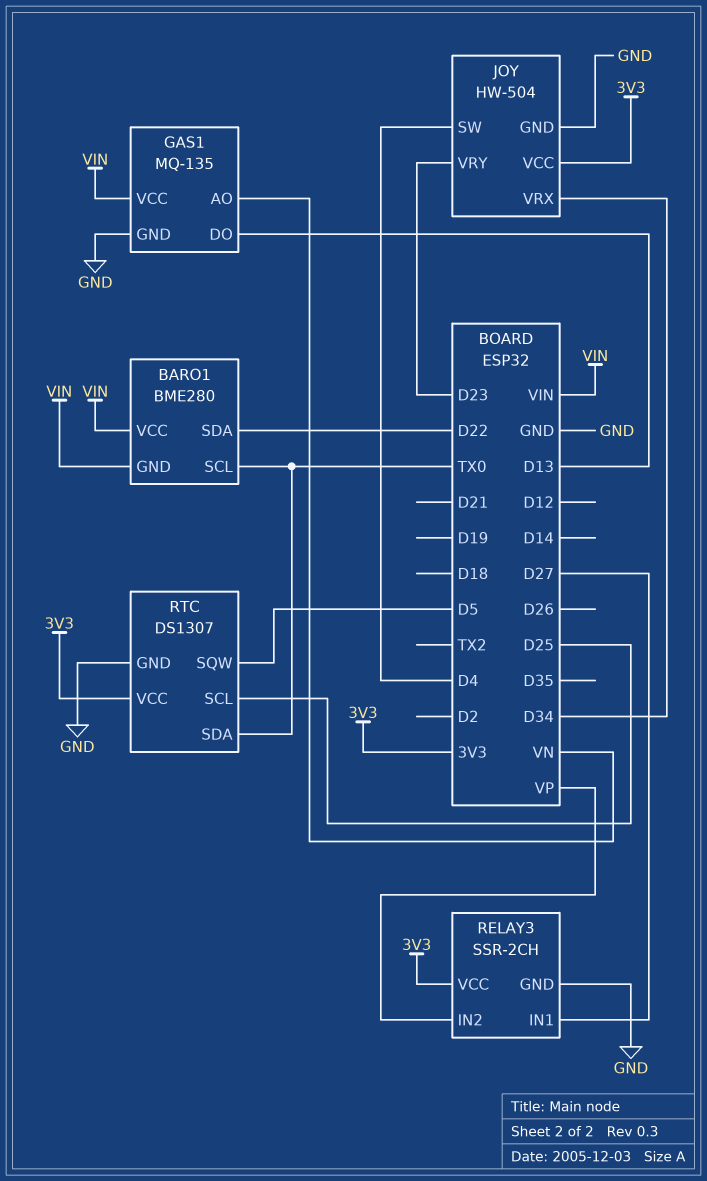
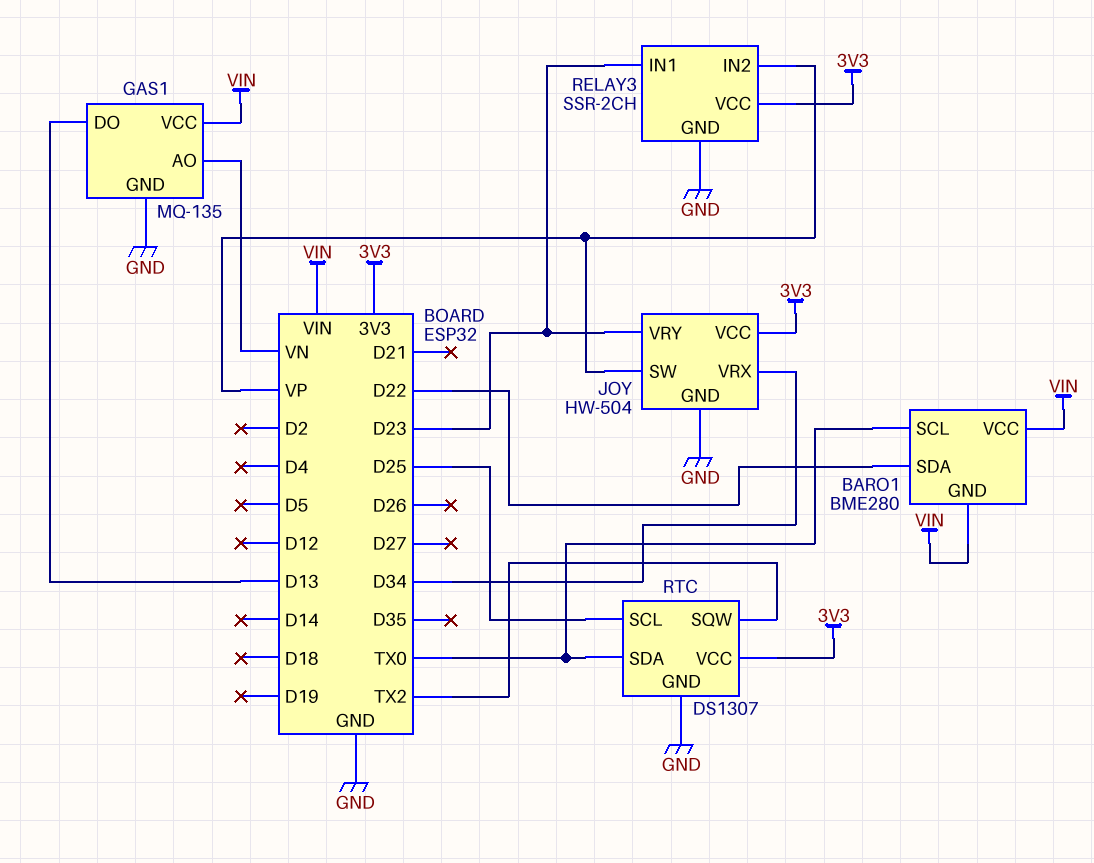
JOY pin SW: D4 -> VP
RELAY3 pin IN1: D27 -> D23
RTC pin SQW: D5 -> TX2

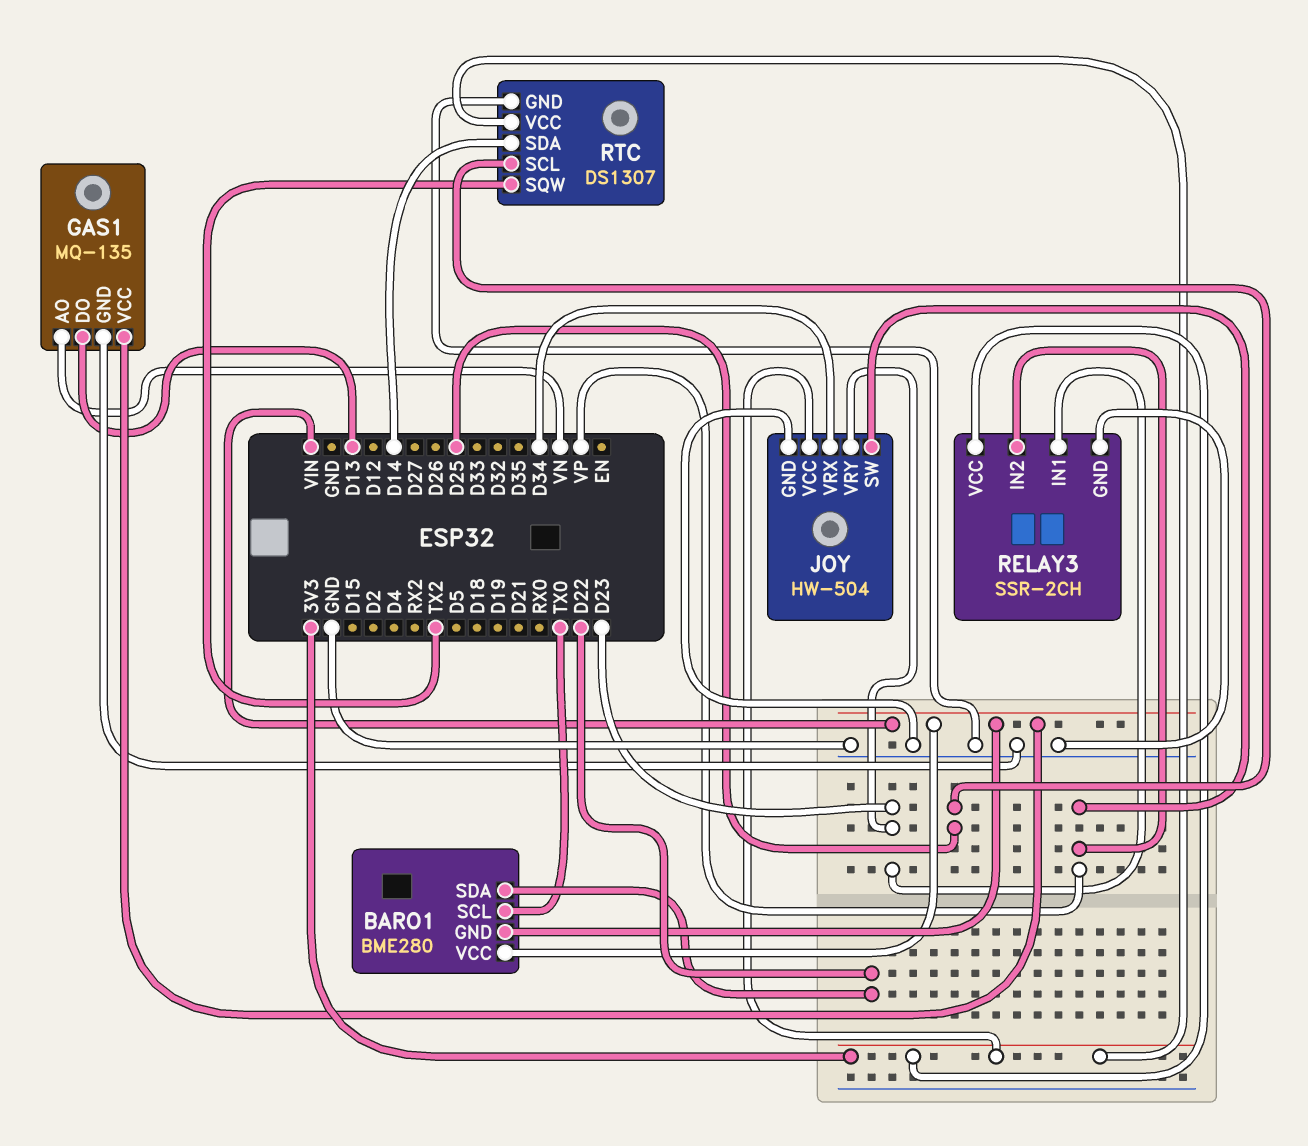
RTC pin SDA: TX0 -> D14

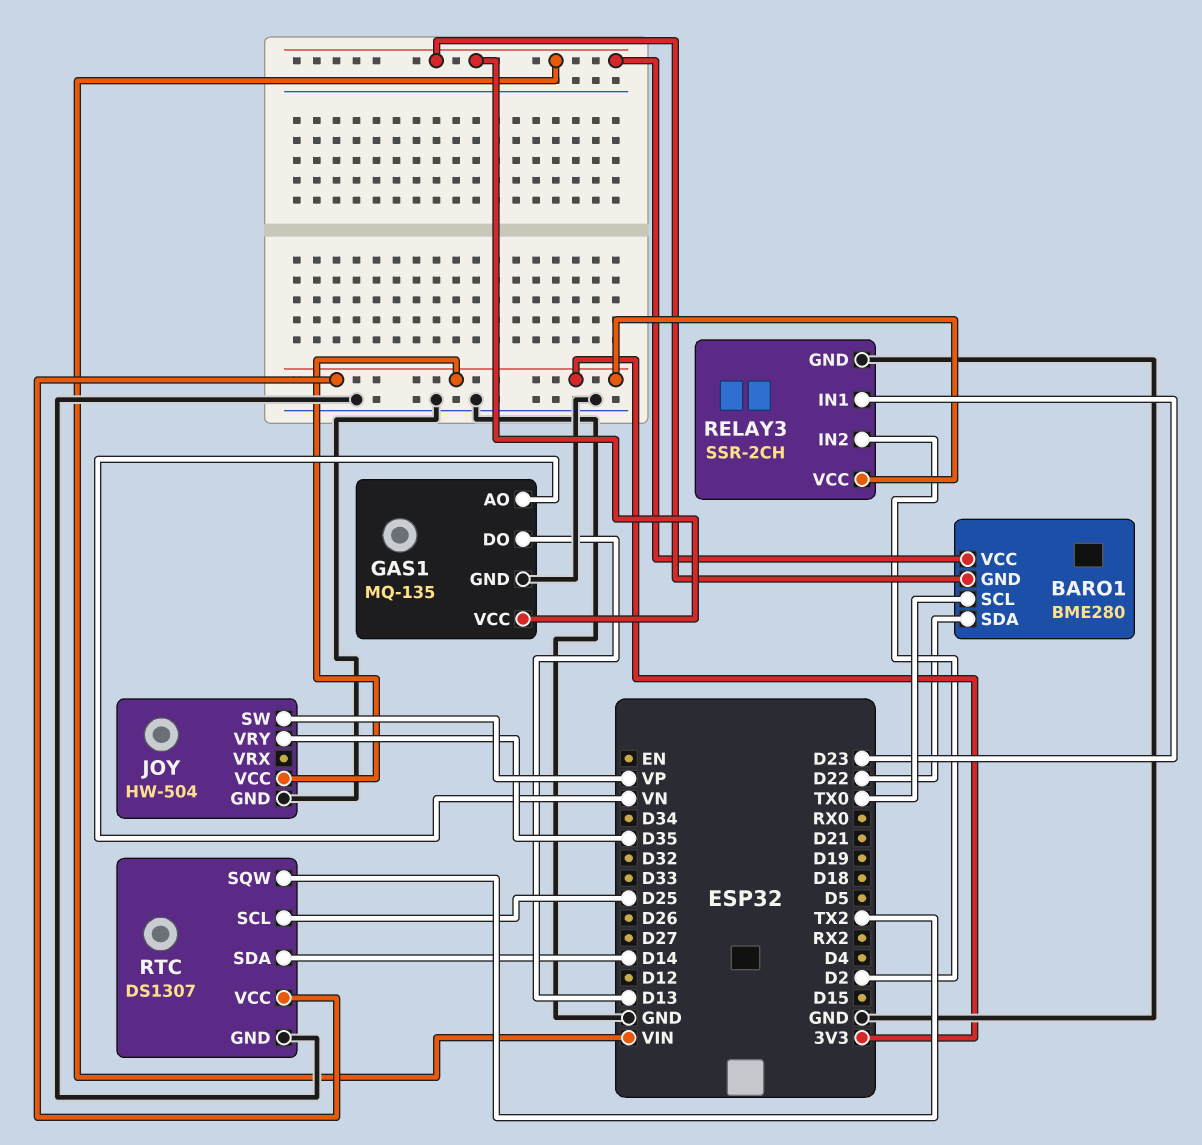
JOY pin VRX: D34 -> none
JOY pin VRY: D23 -> D35
RELAY3 pin IN2: VP -> D2

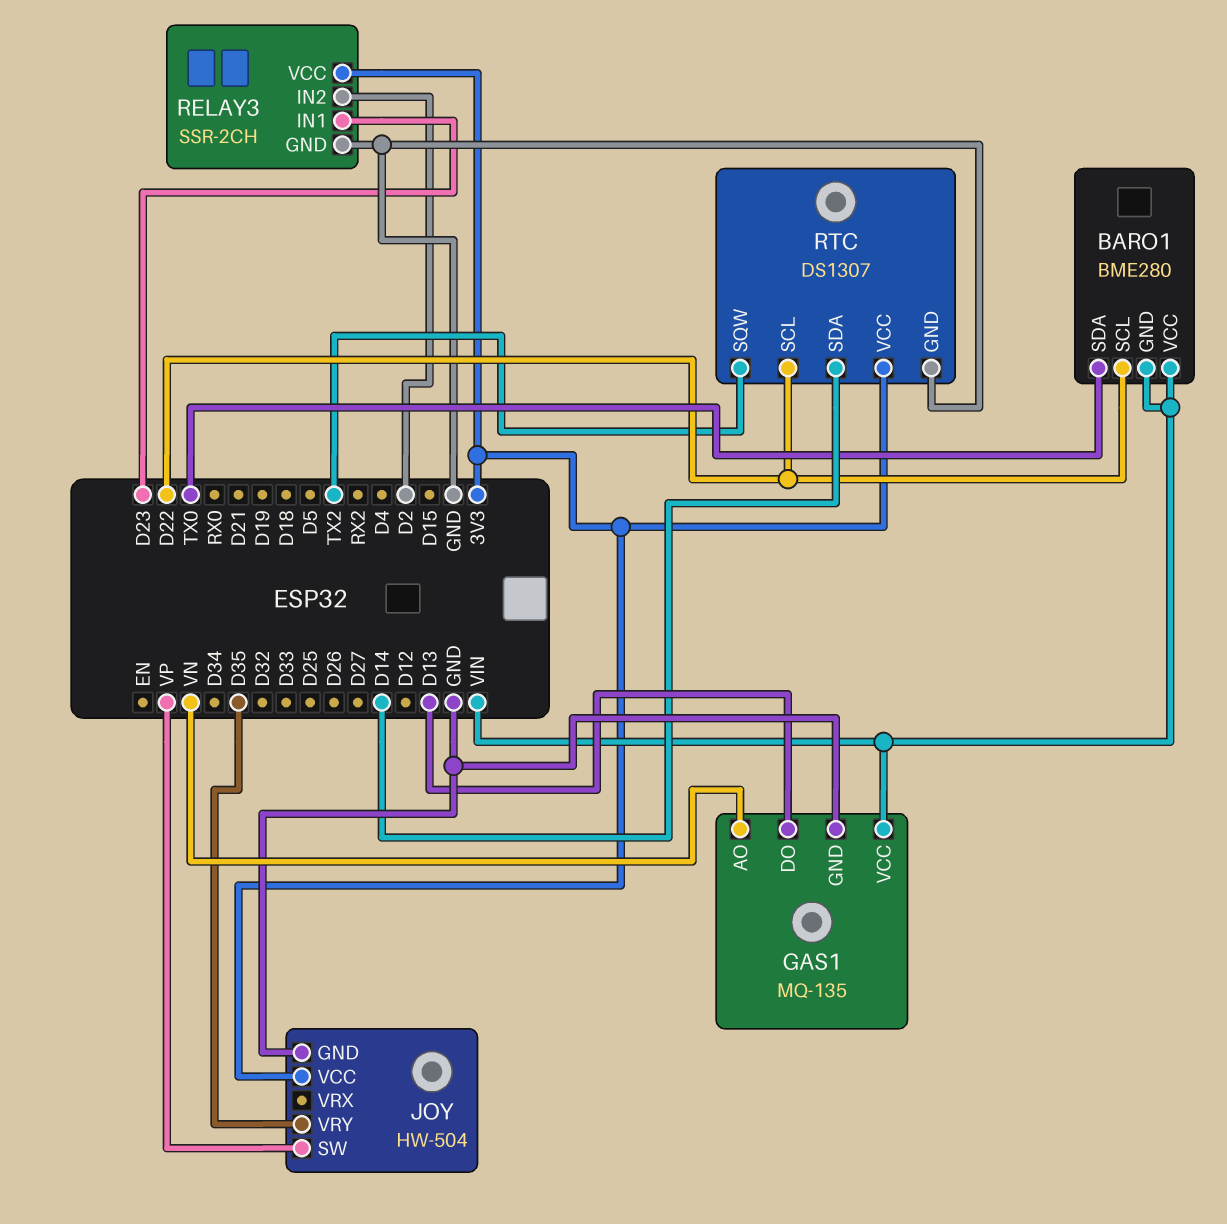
BARO1 pin SCL: TX0 -> D22
BARO1 pin SDA: D22 -> TX0
RTC pin SCL: D25 -> D22

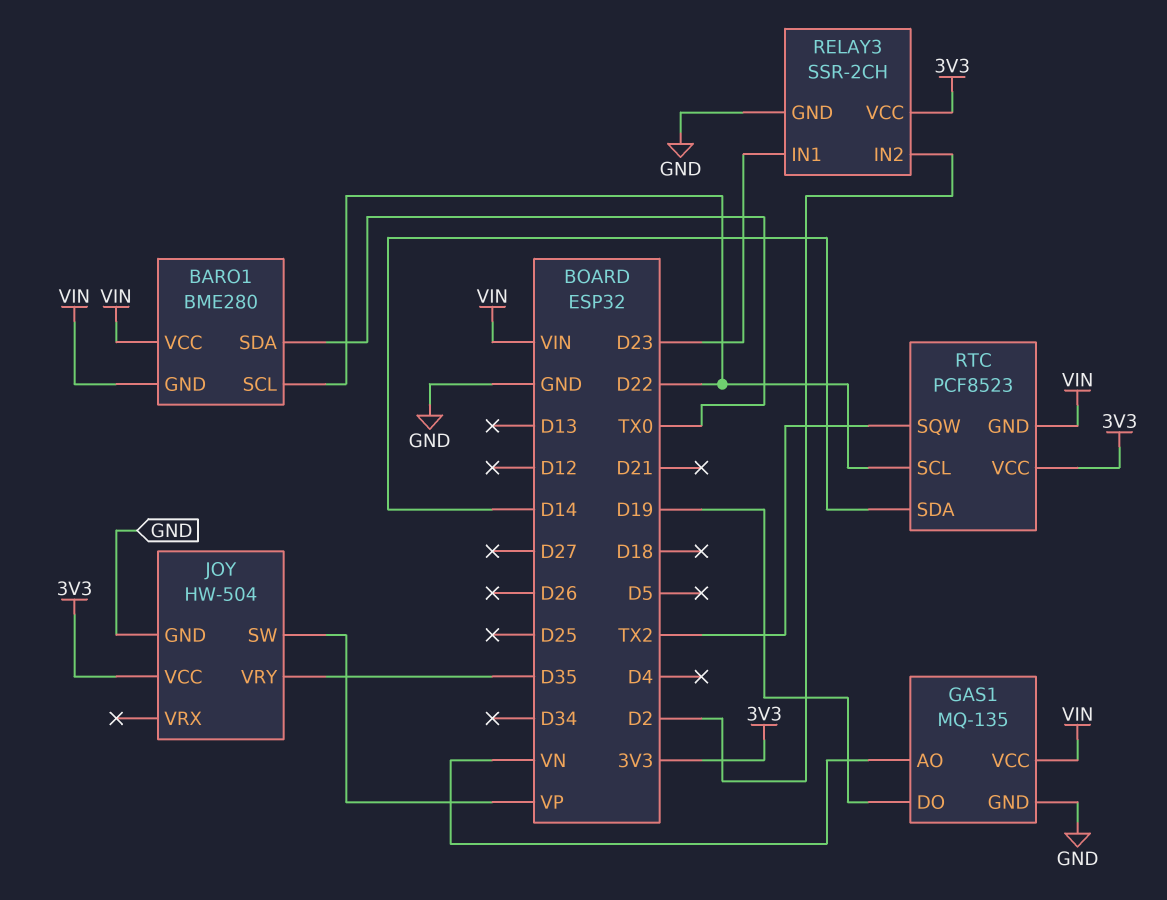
GAS1 pin DO: D13 -> D19
RTC: DS1307 -> PCF8523
RTC pin GND: GND -> VIN

